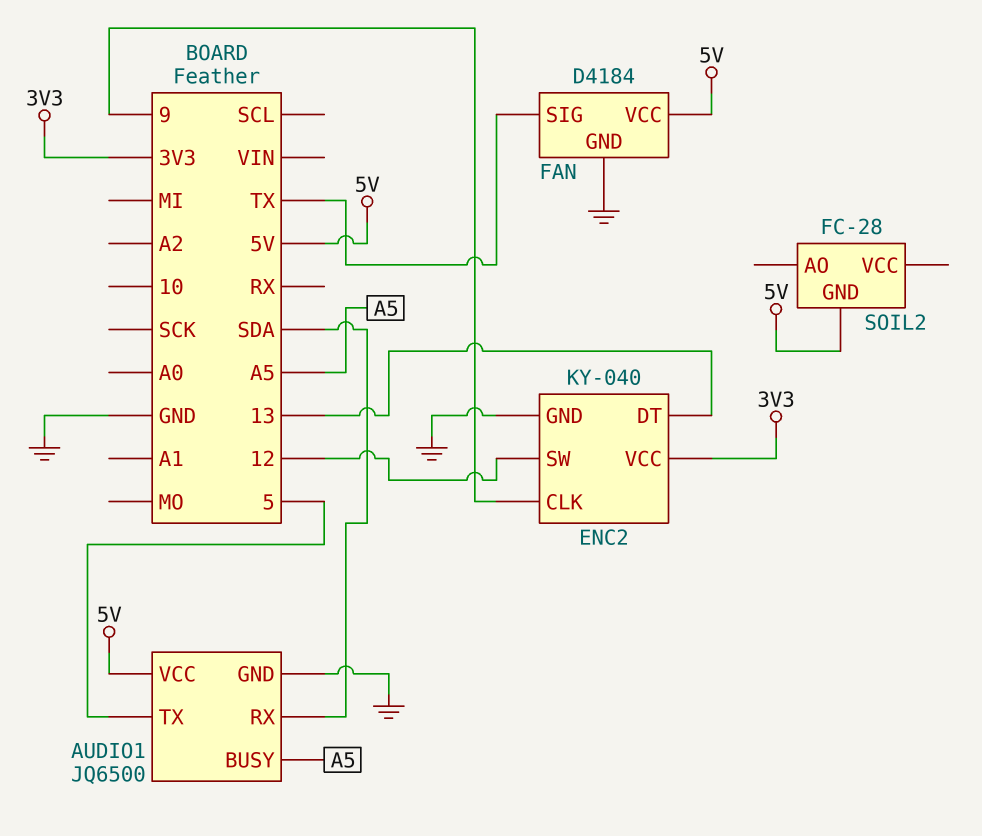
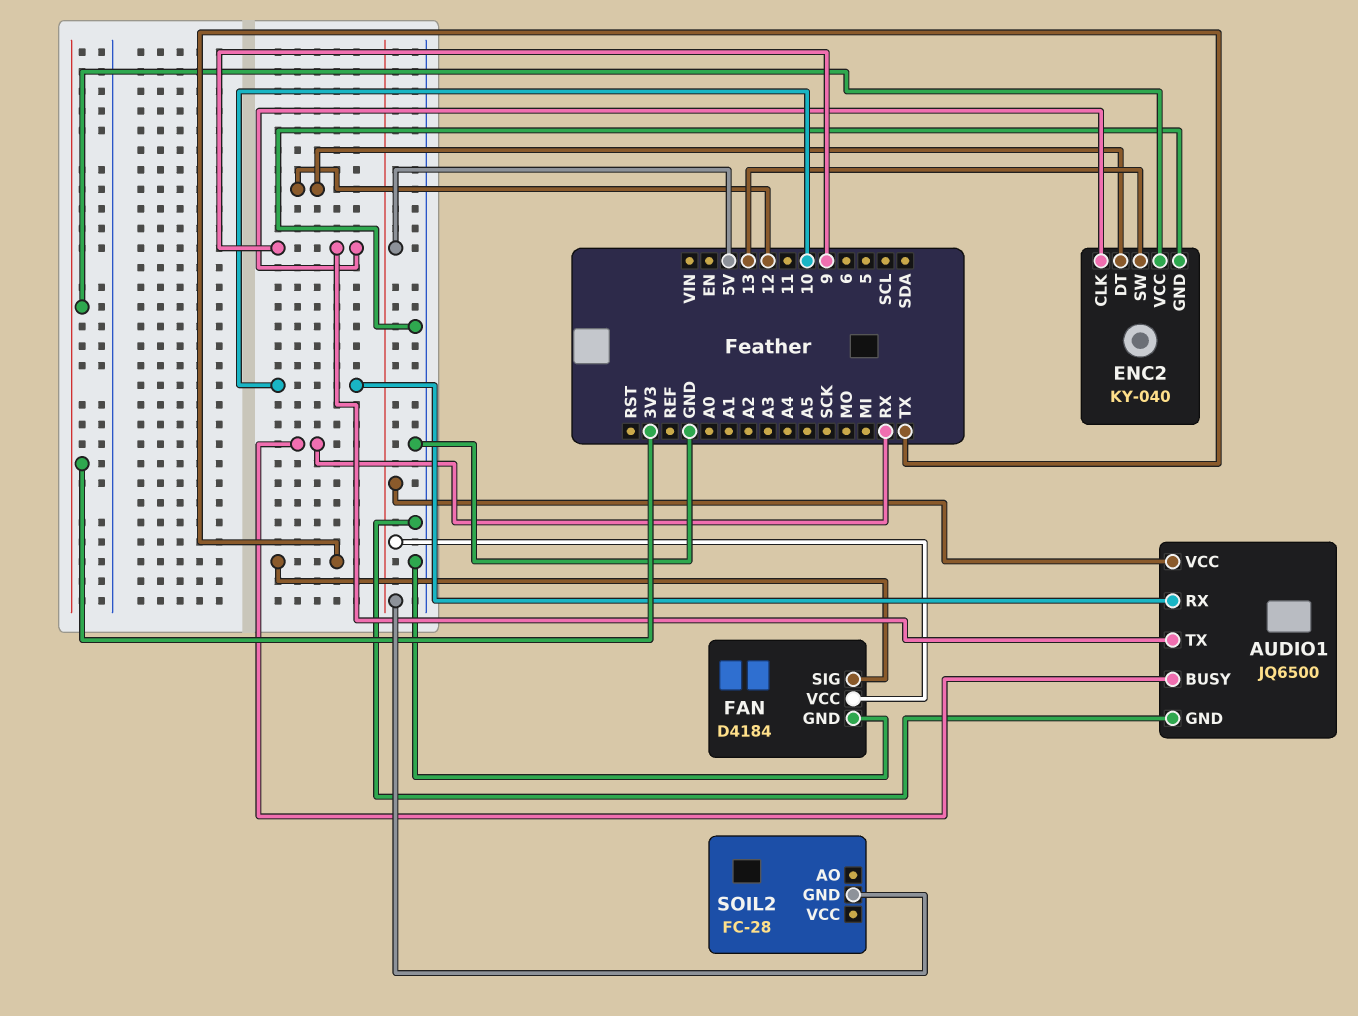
AUDIO1 pin BUSY: A5 -> RX
AUDIO1 pin RX: SDA -> 10
AUDIO1 pin TX: 5 -> 9
ENC2 pin DT: 13 -> 12
ENC2 pin SW: 12 -> 13

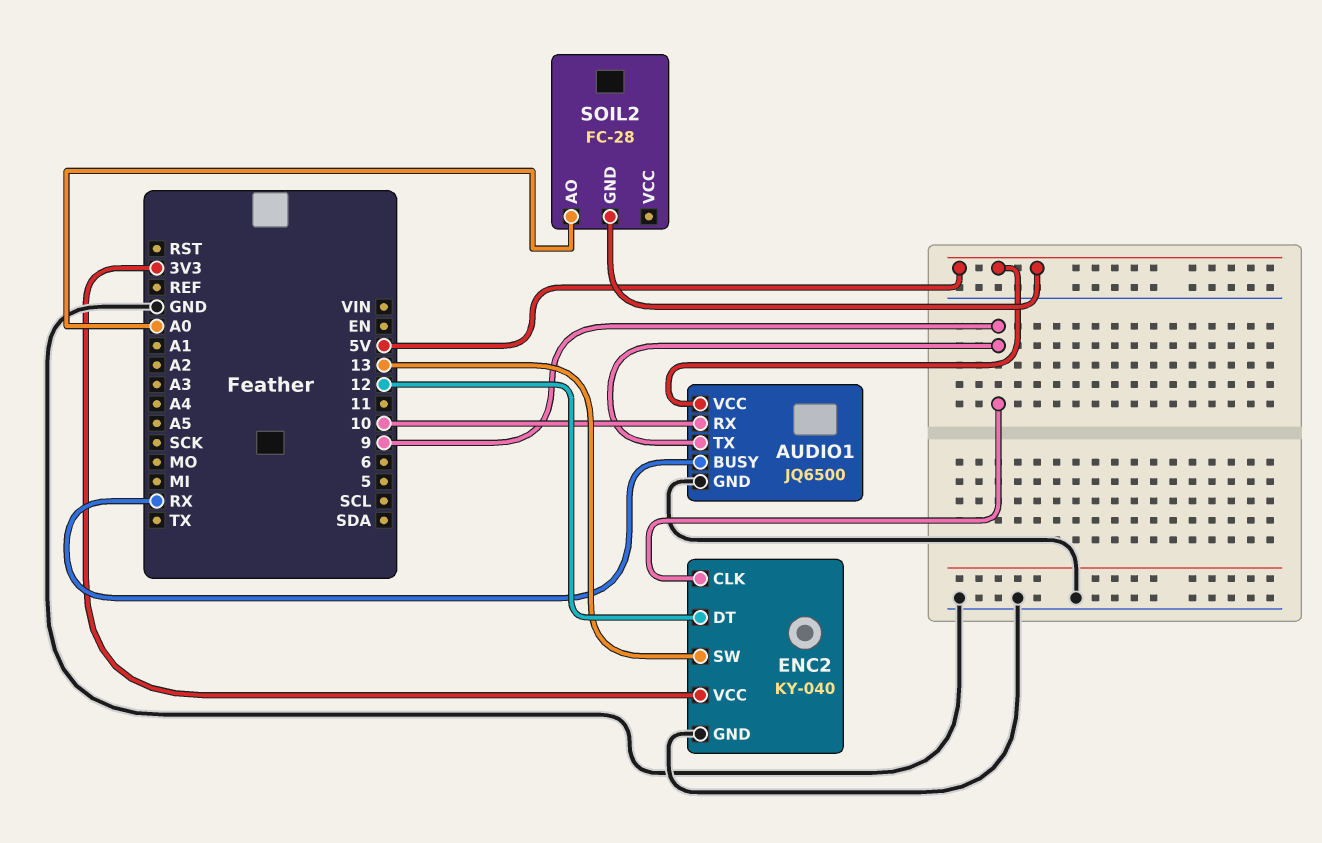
FAN: D4184 -> none
FAN pin GND: GND -> none
FAN pin SIG: TX -> none
FAN pin VCC: 5V -> none
SOIL2 pin AO: none -> A0

